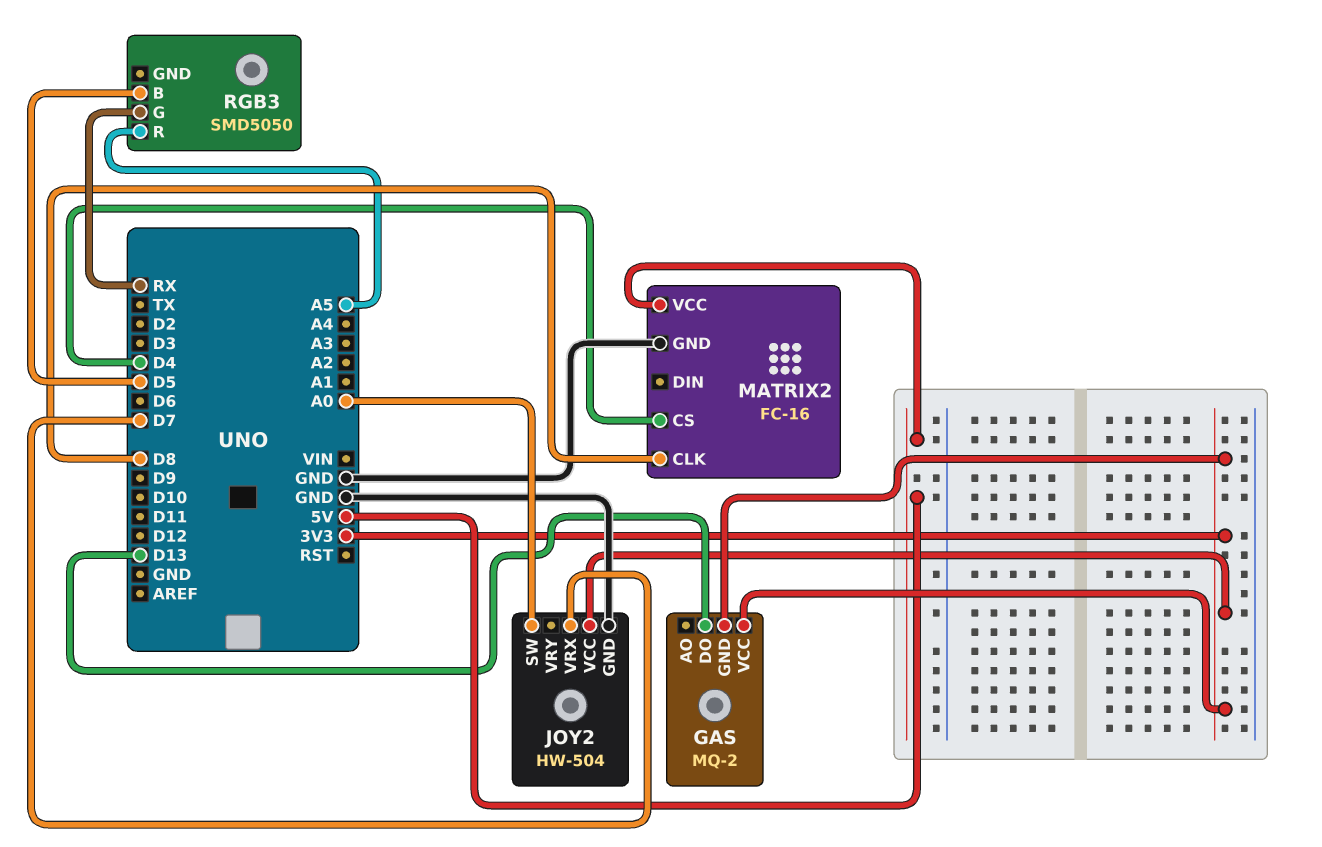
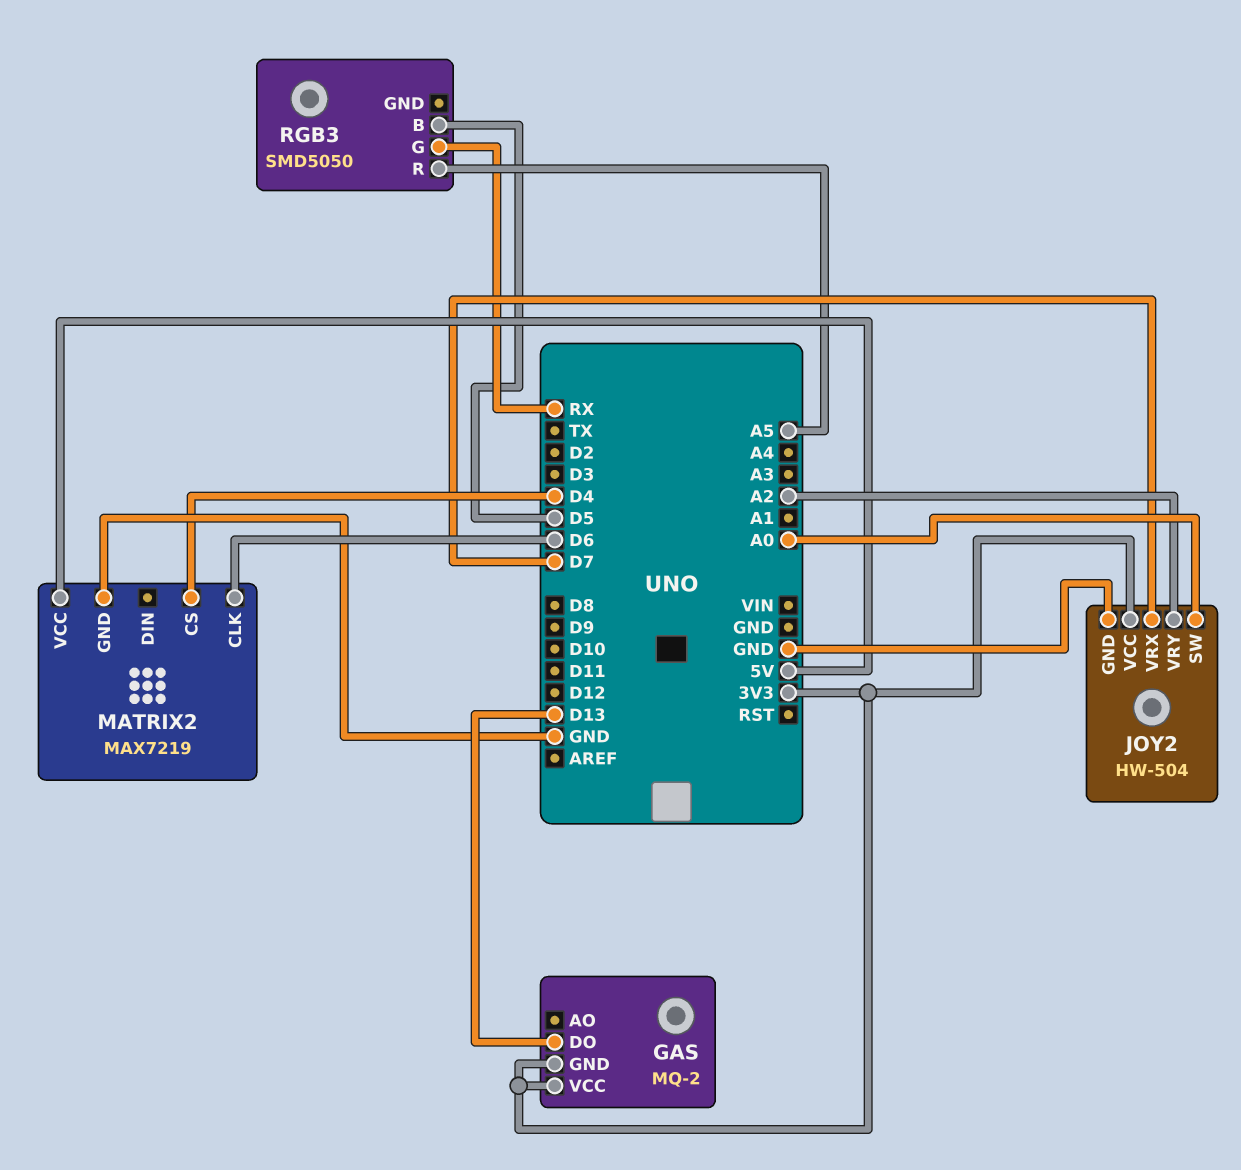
JOY2 pin VRY: none -> A2
MATRIX2: FC-16 -> MAX7219
MATRIX2 pin CLK: D8 -> D6

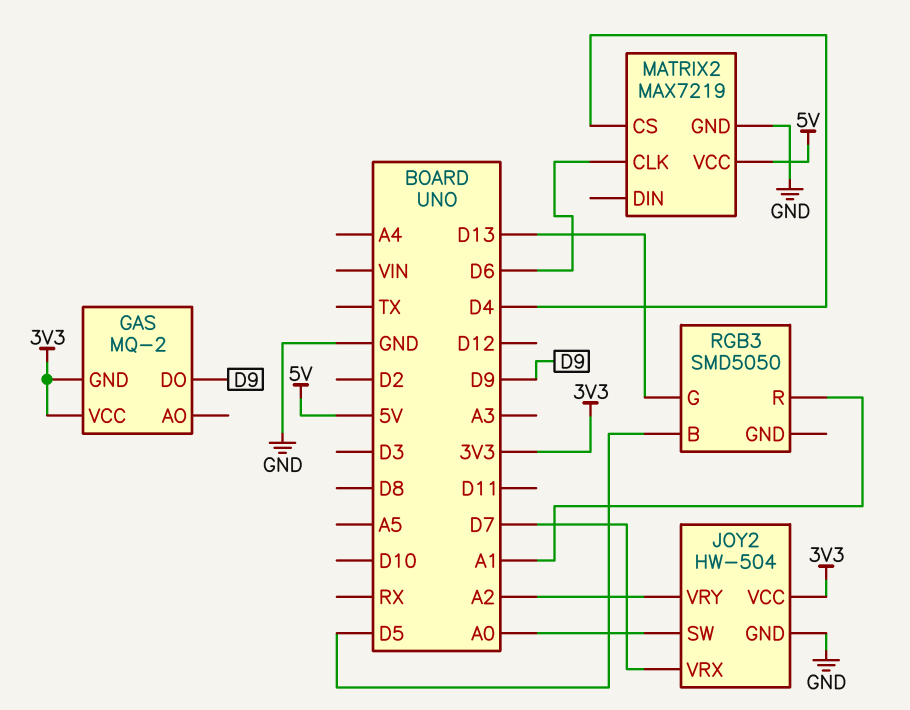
GAS pin DO: D13 -> D9
RGB3 pin G: RX -> D13
RGB3 pin R: A5 -> A1

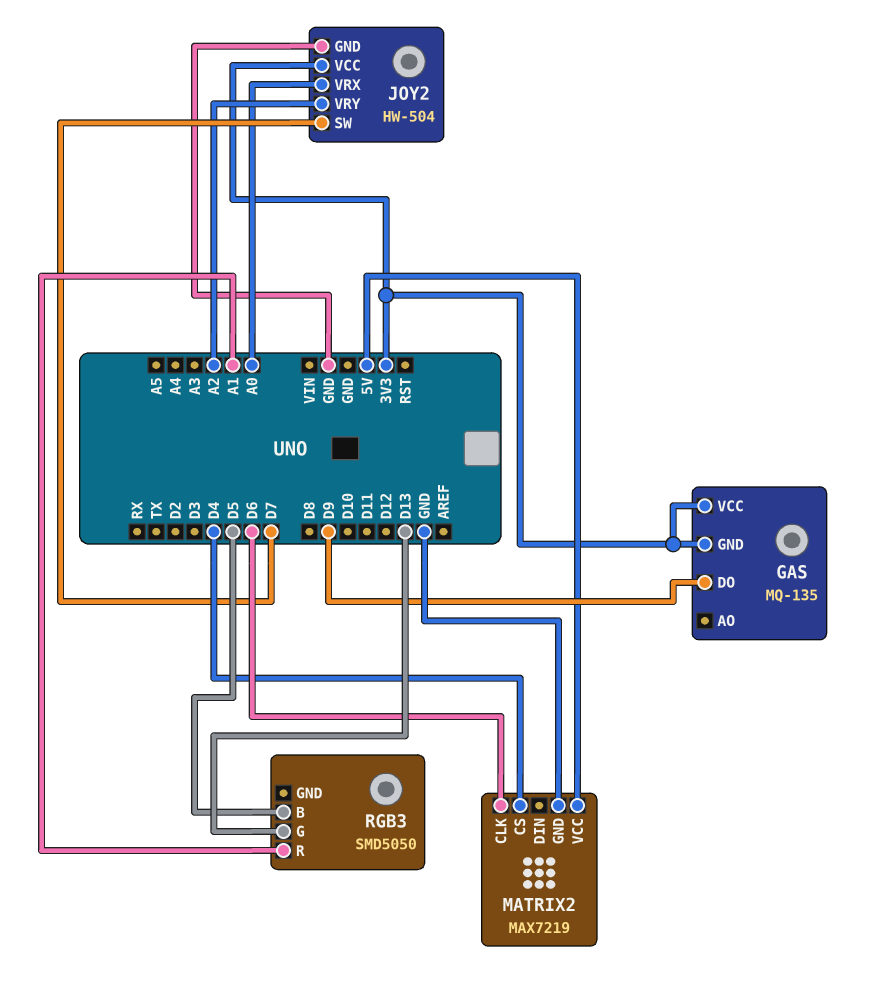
GAS: MQ-2 -> MQ-135
JOY2 pin SW: A0 -> D7
JOY2 pin VRX: D7 -> A0

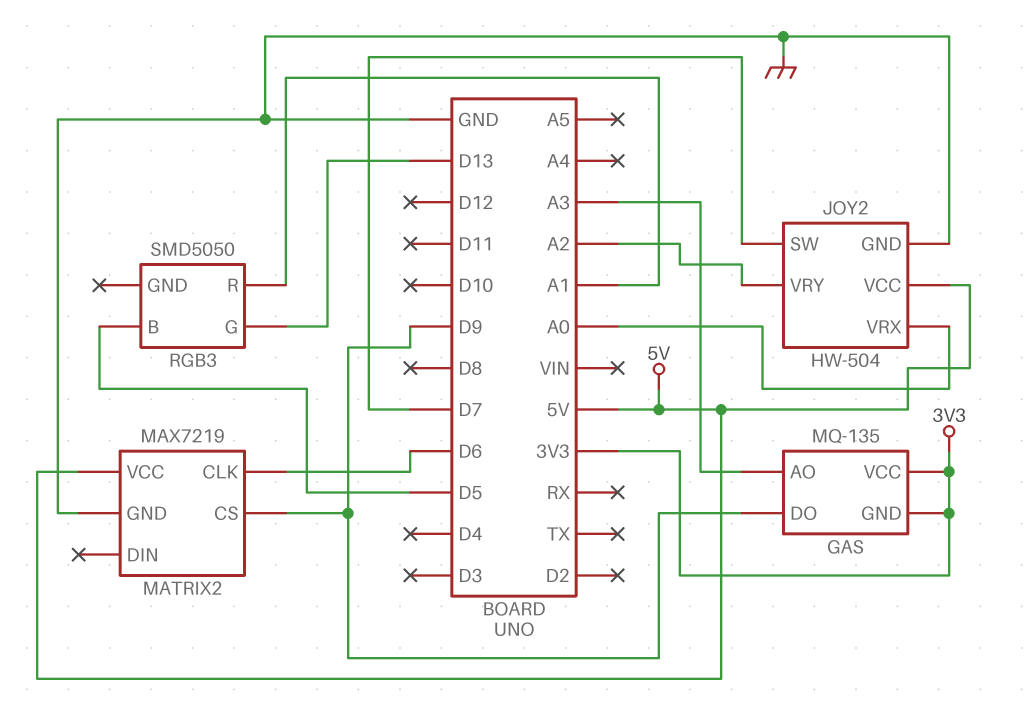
GAS pin AO: none -> A3
JOY2 pin VCC: 3V3 -> 5V
MATRIX2 pin CS: D4 -> D9

